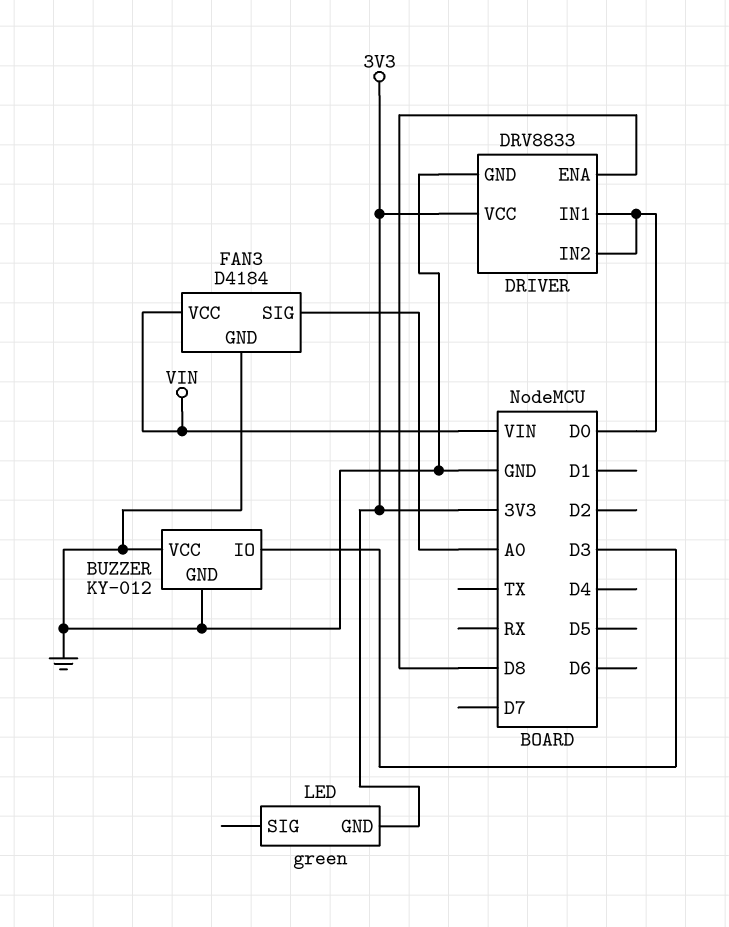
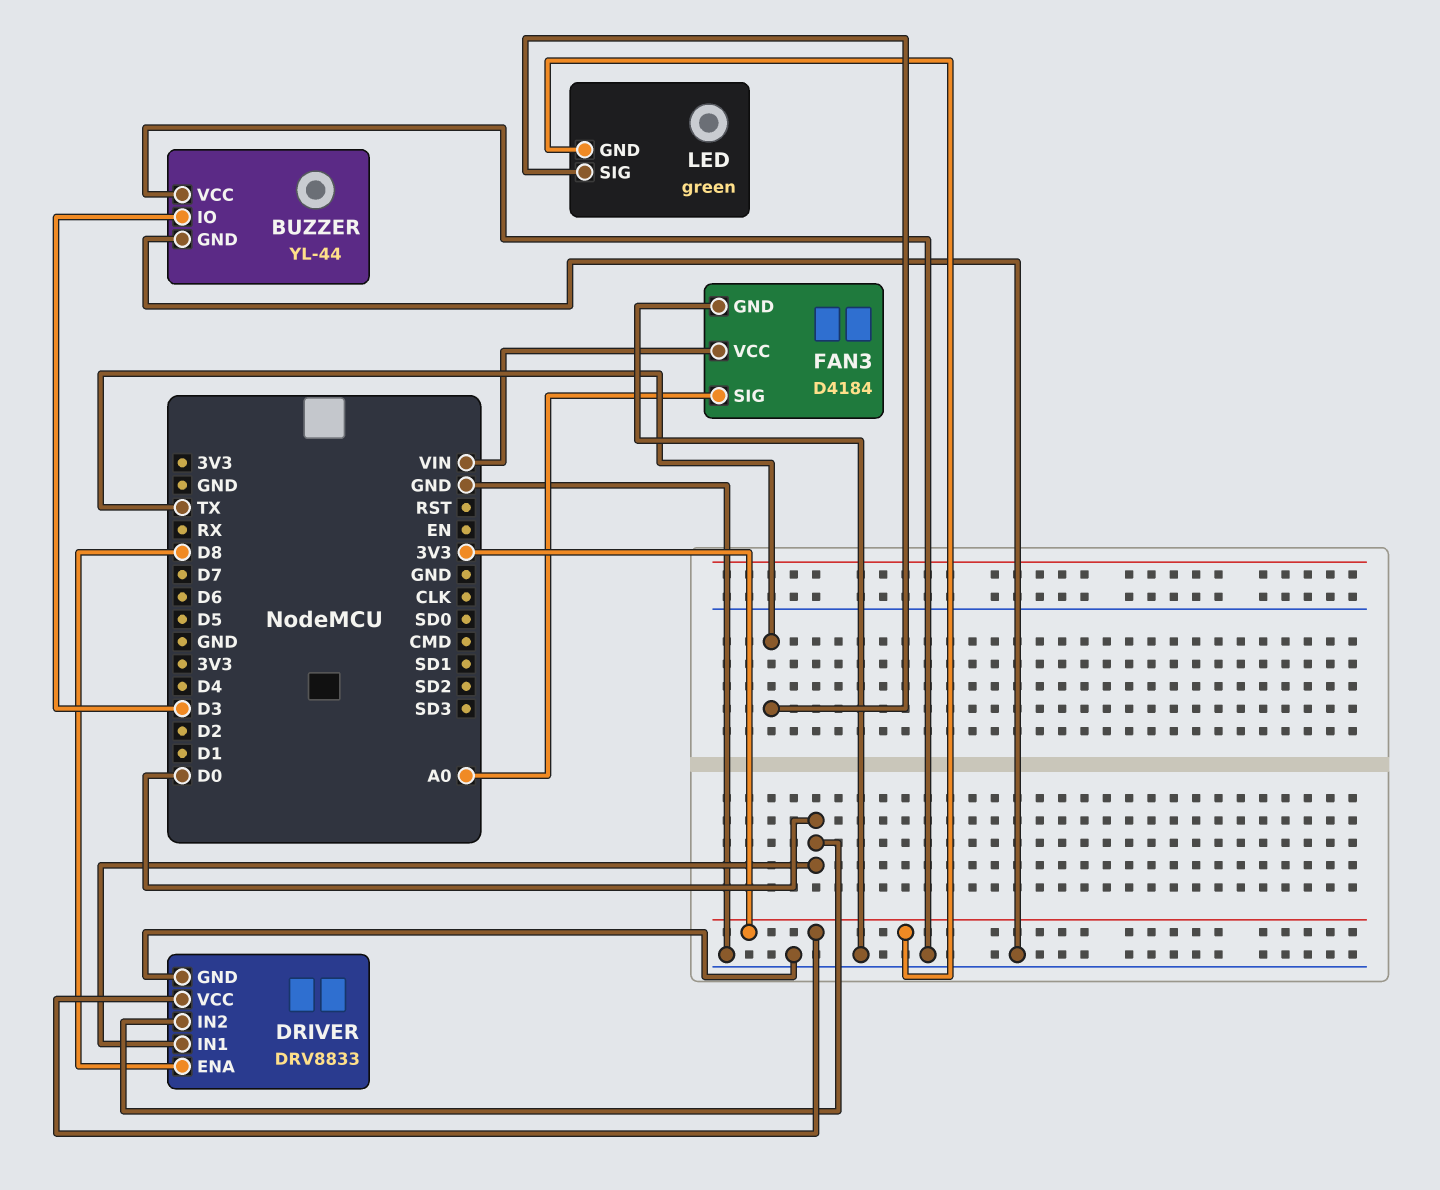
BUZZER: KY-012 -> YL-44
LED pin SIG: none -> TX

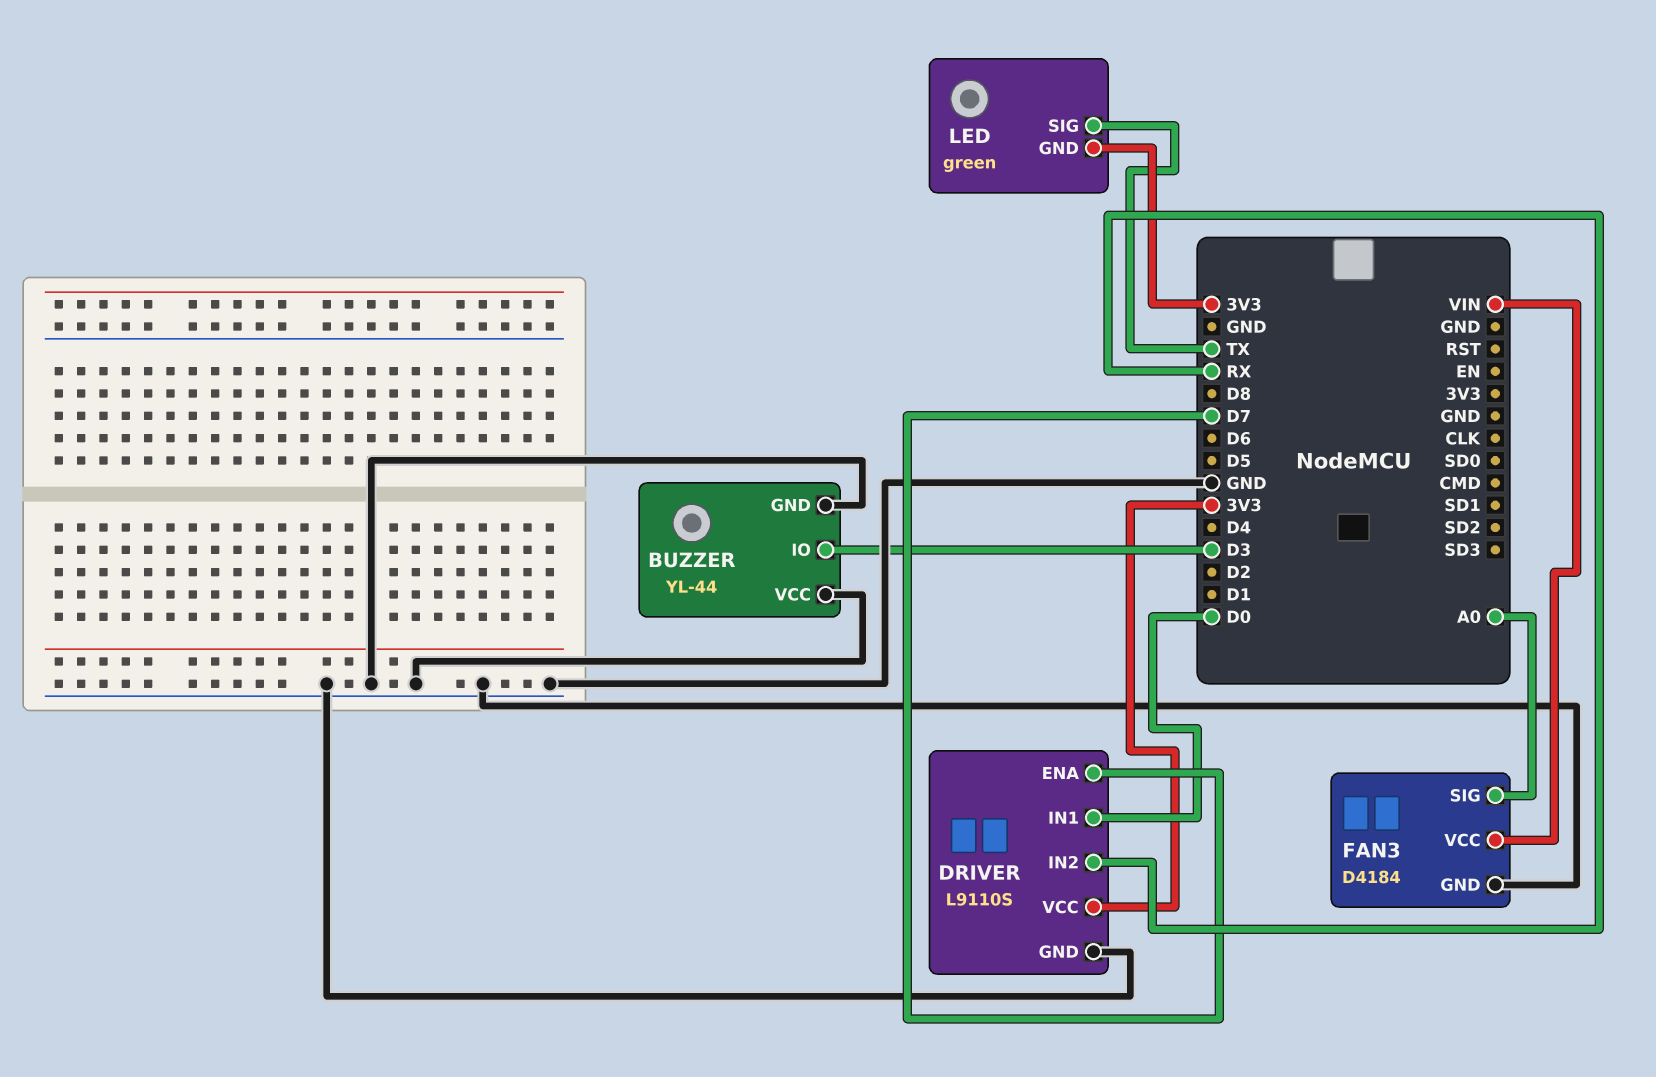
DRIVER: DRV8833 -> L9110S
DRIVER pin ENA: D8 -> D7
DRIVER pin IN2: D0 -> RX

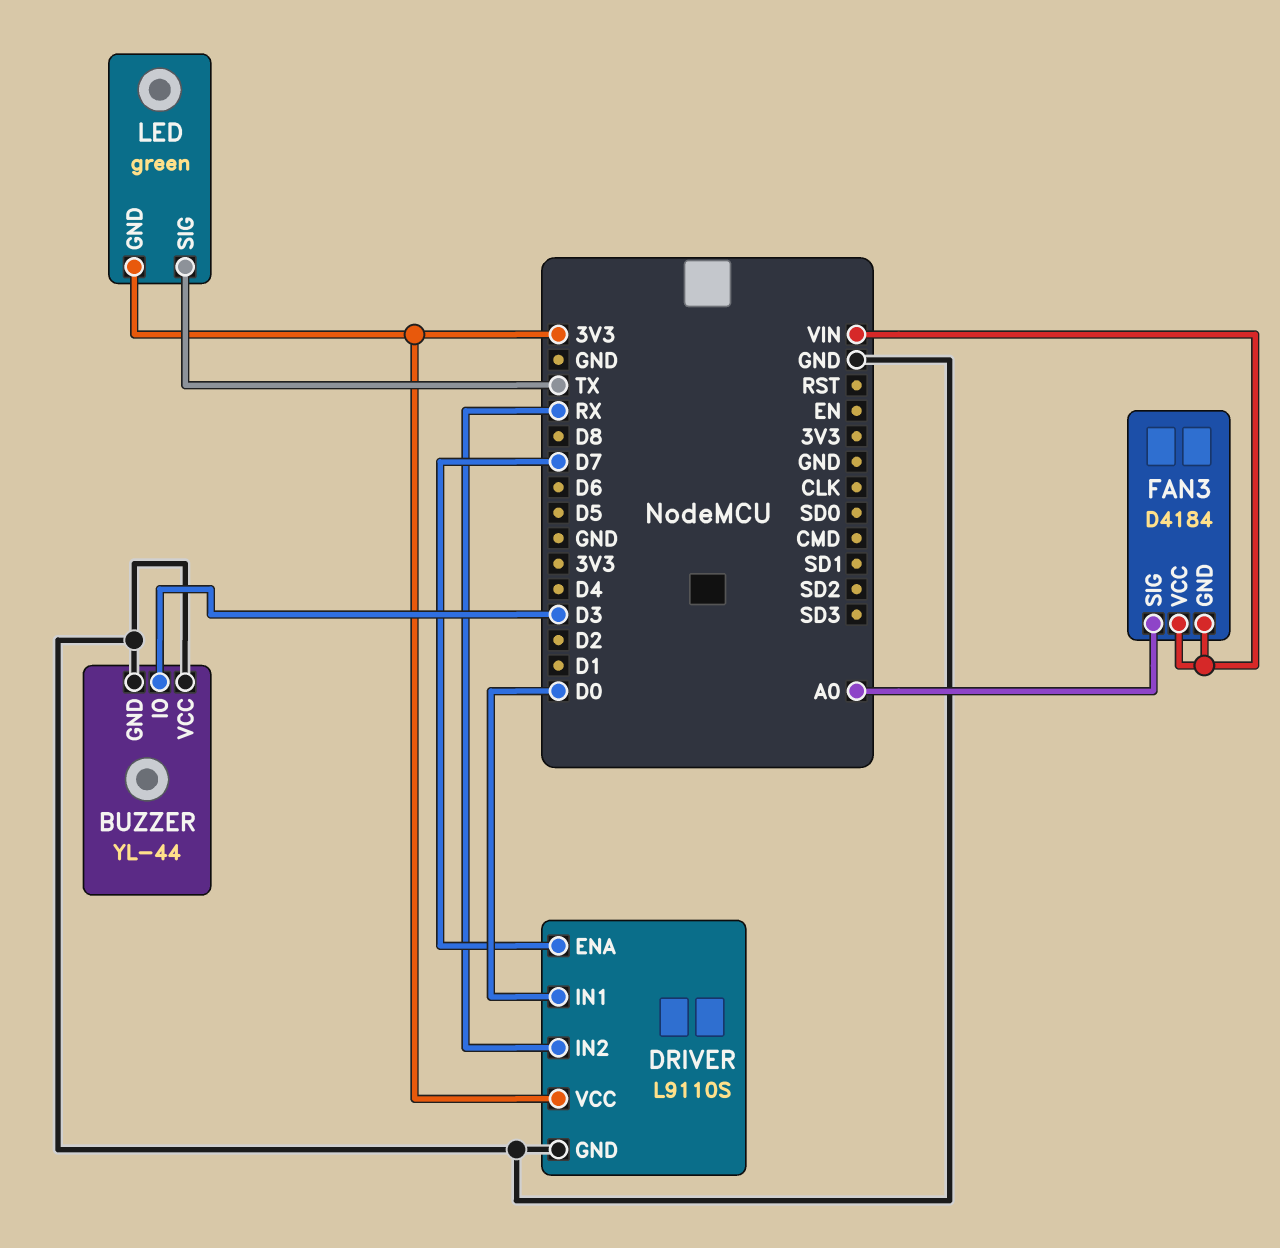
FAN3 pin GND: GND -> VIN

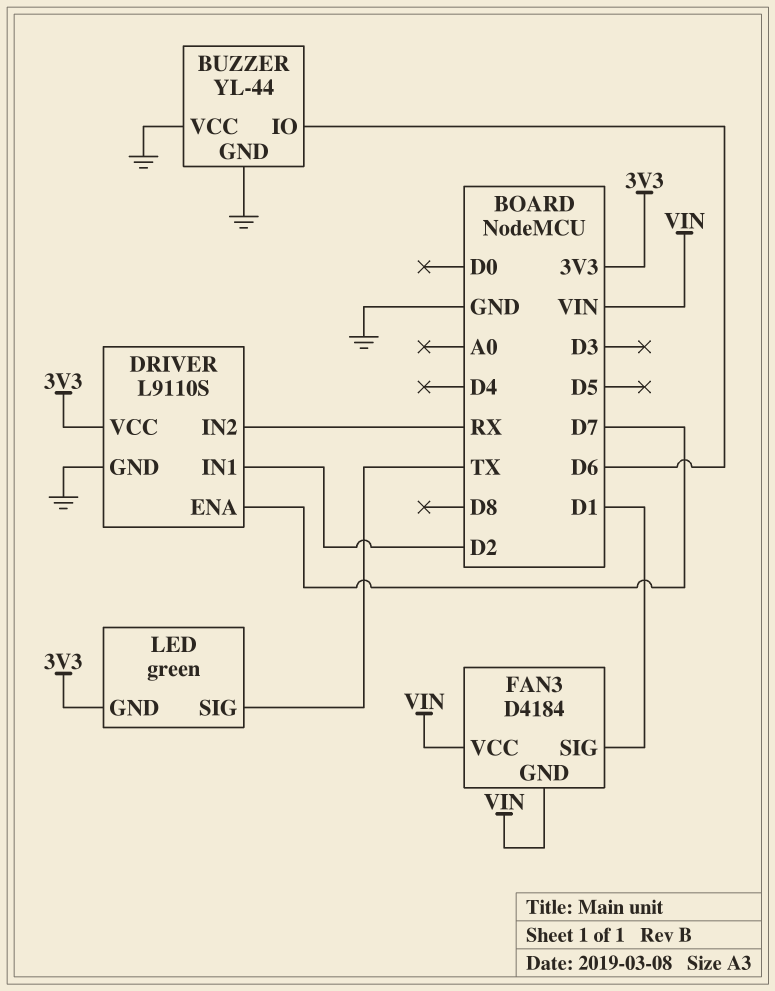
BUZZER pin IO: D3 -> D6
DRIVER pin IN1: D0 -> D2
FAN3 pin SIG: A0 -> D1

